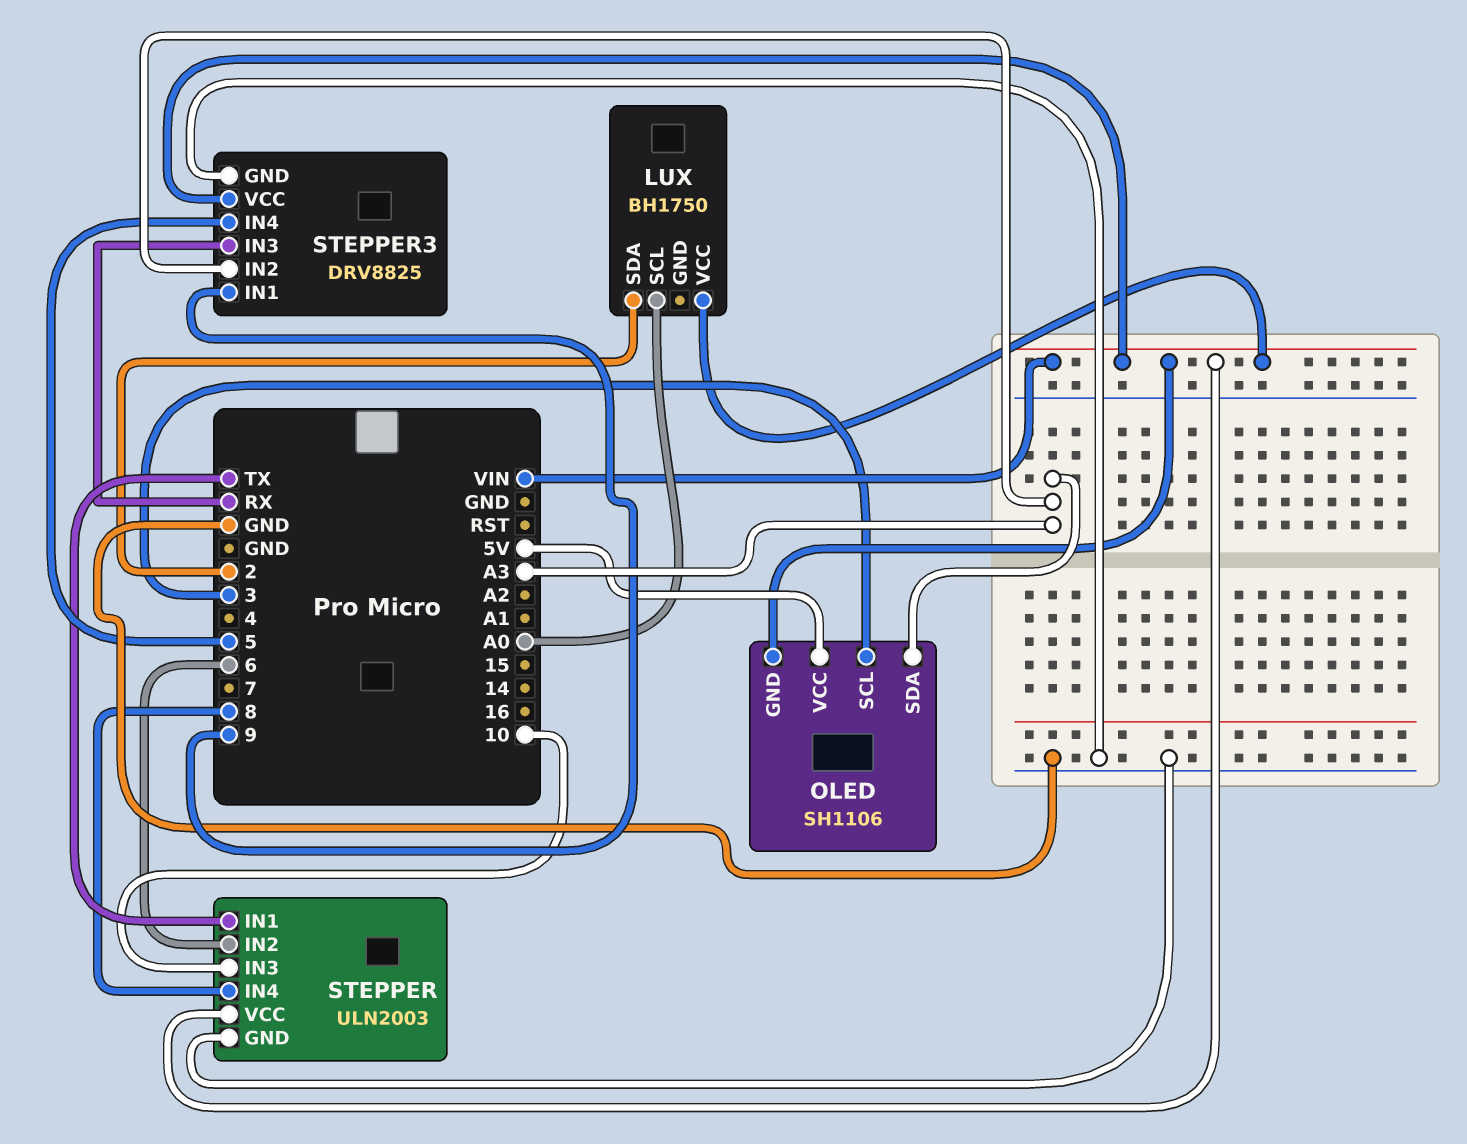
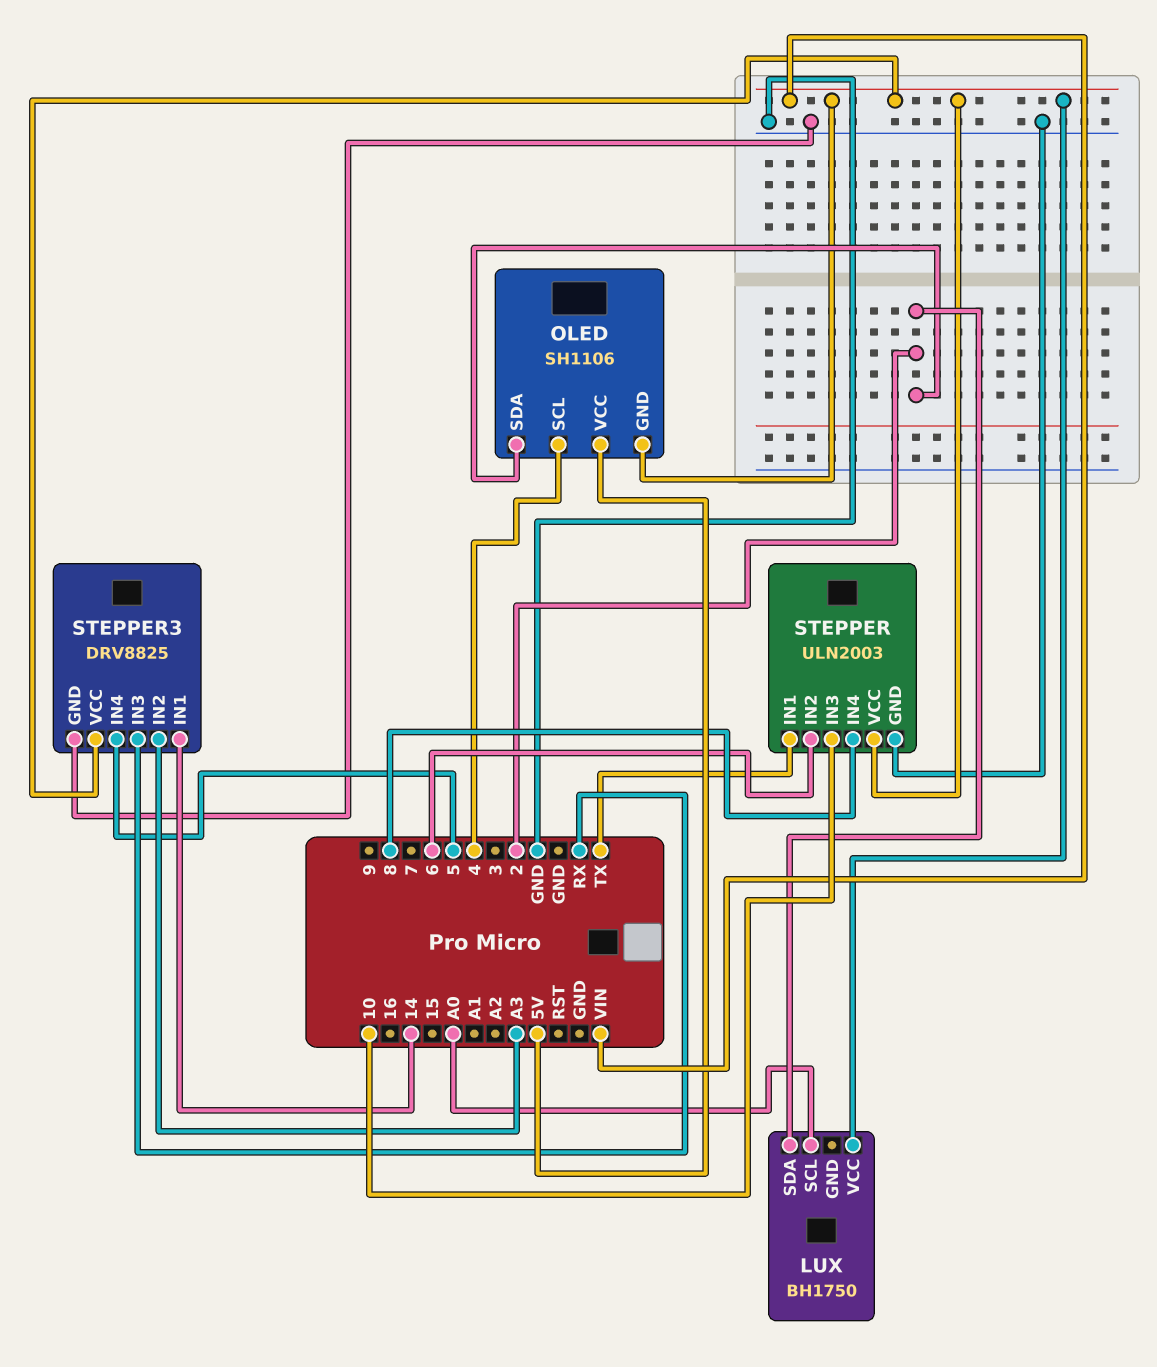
OLED pin SCL: 3 -> 4
OLED pin SDA: A3 -> 2
STEPPER3 pin IN1: 9 -> 14

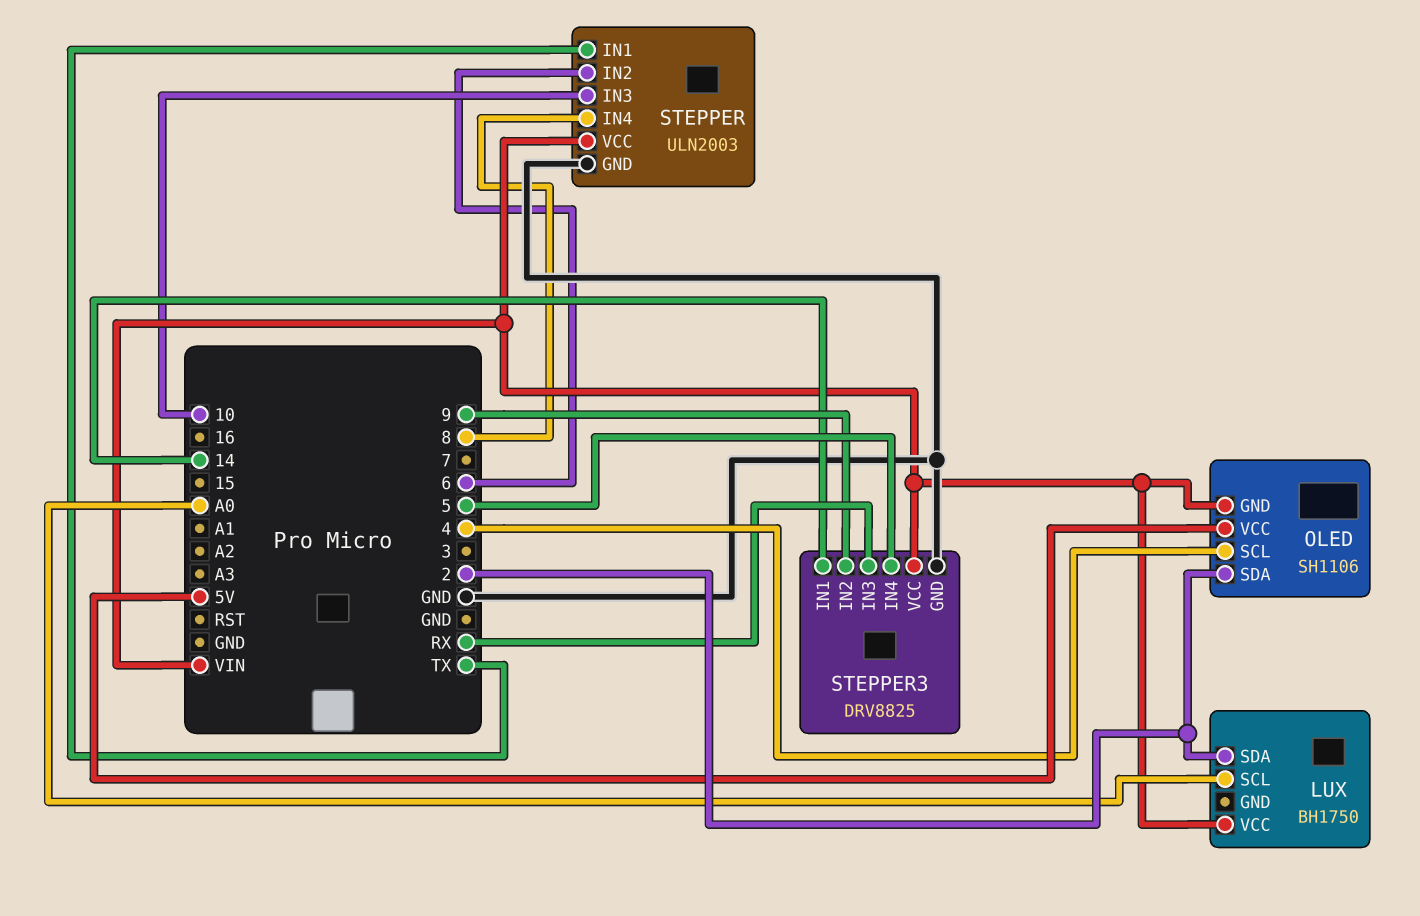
STEPPER3 pin IN2: A3 -> 9

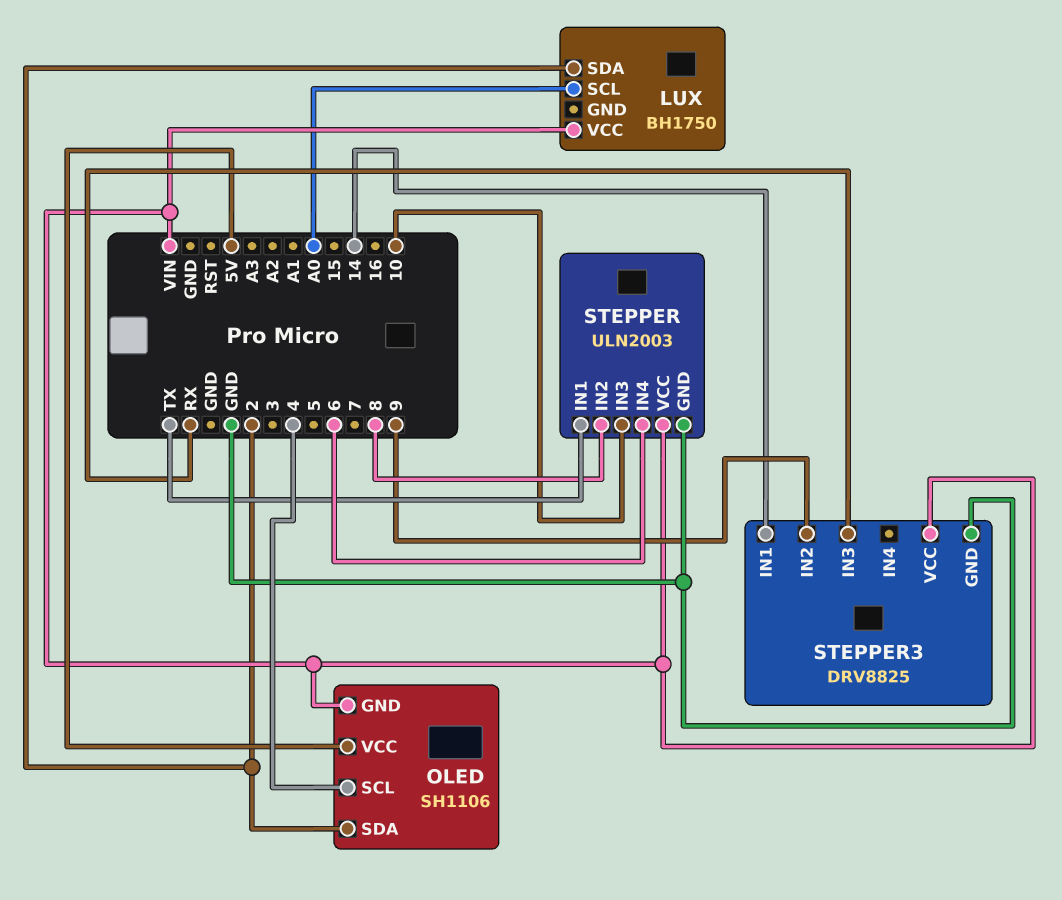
STEPPER pin IN2: 6 -> 8
STEPPER pin IN4: 8 -> 6
STEPPER3 pin IN4: 5 -> none

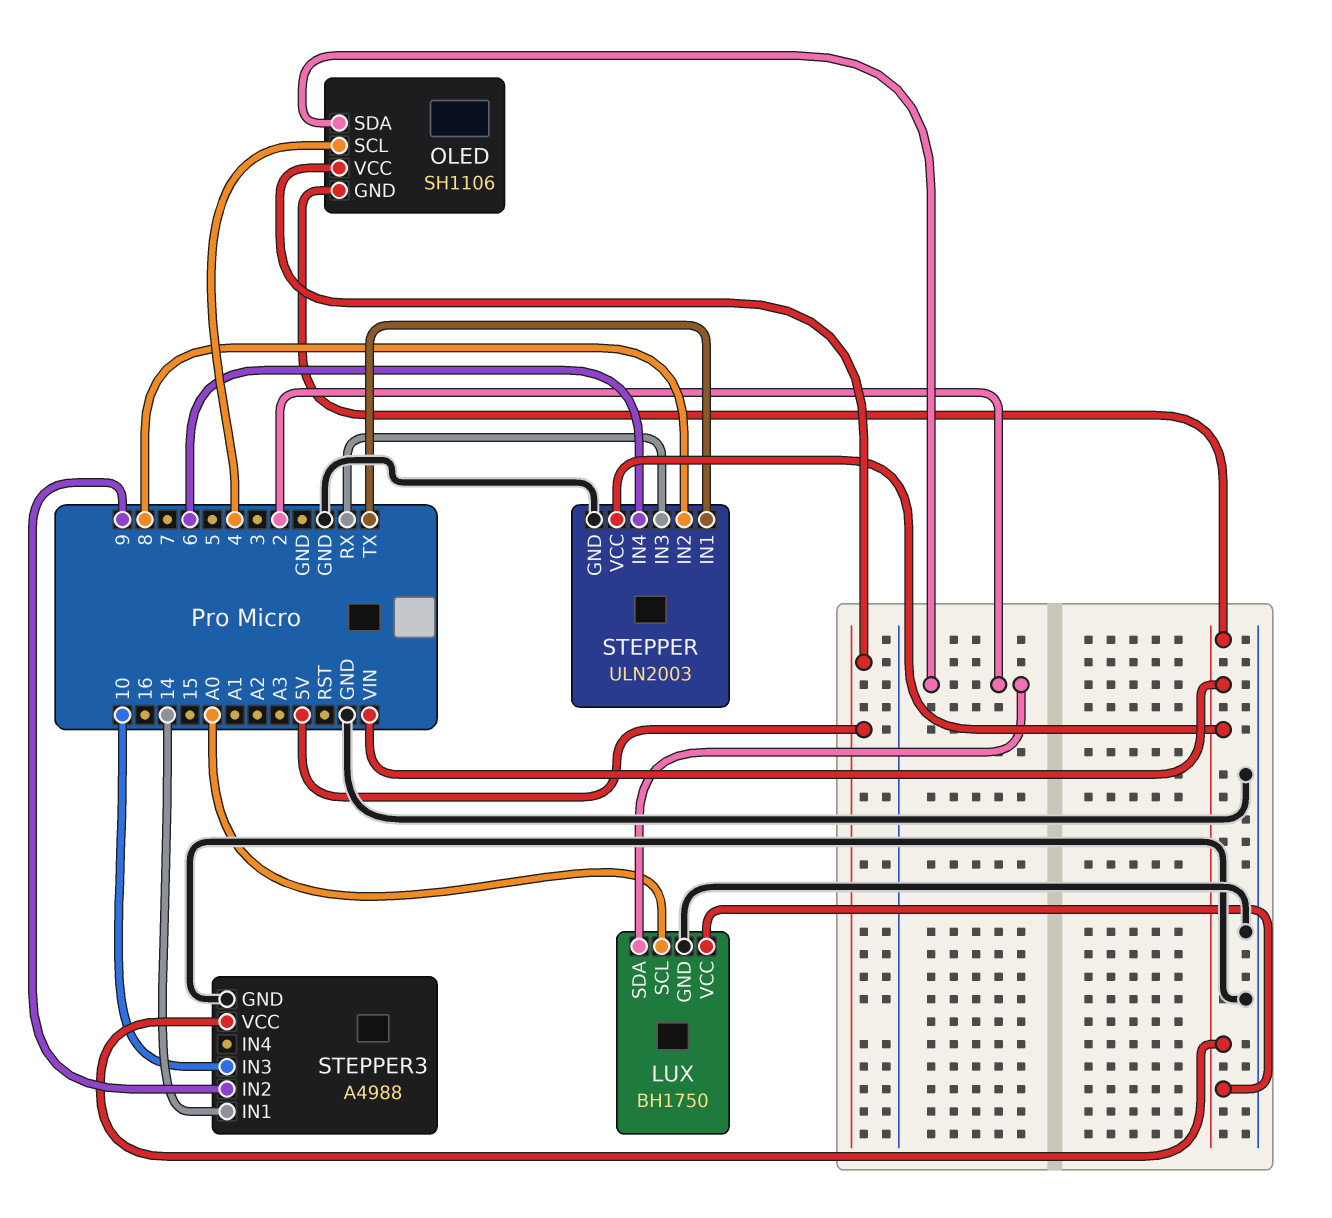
LUX pin GND: none -> GND
STEPPER pin IN3: 10 -> RX
STEPPER3: DRV8825 -> A4988
STEPPER3 pin IN3: RX -> 10

